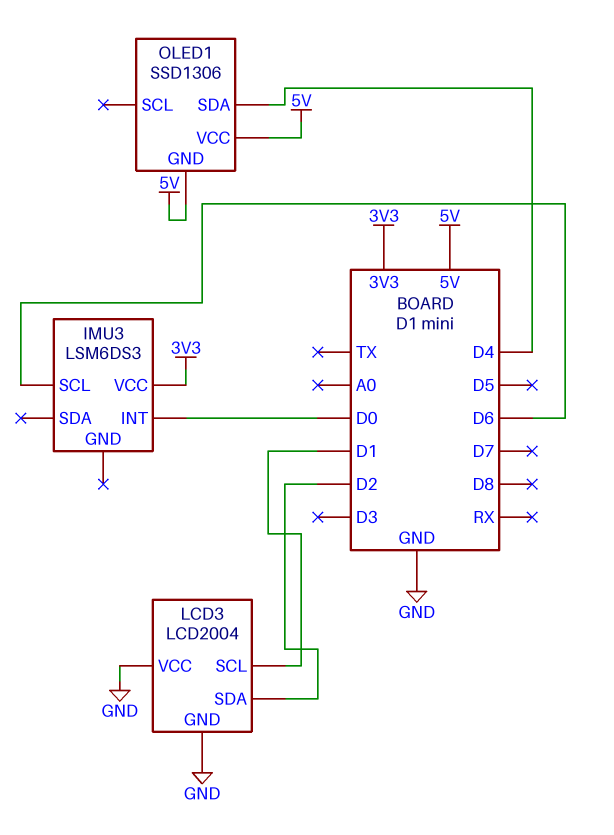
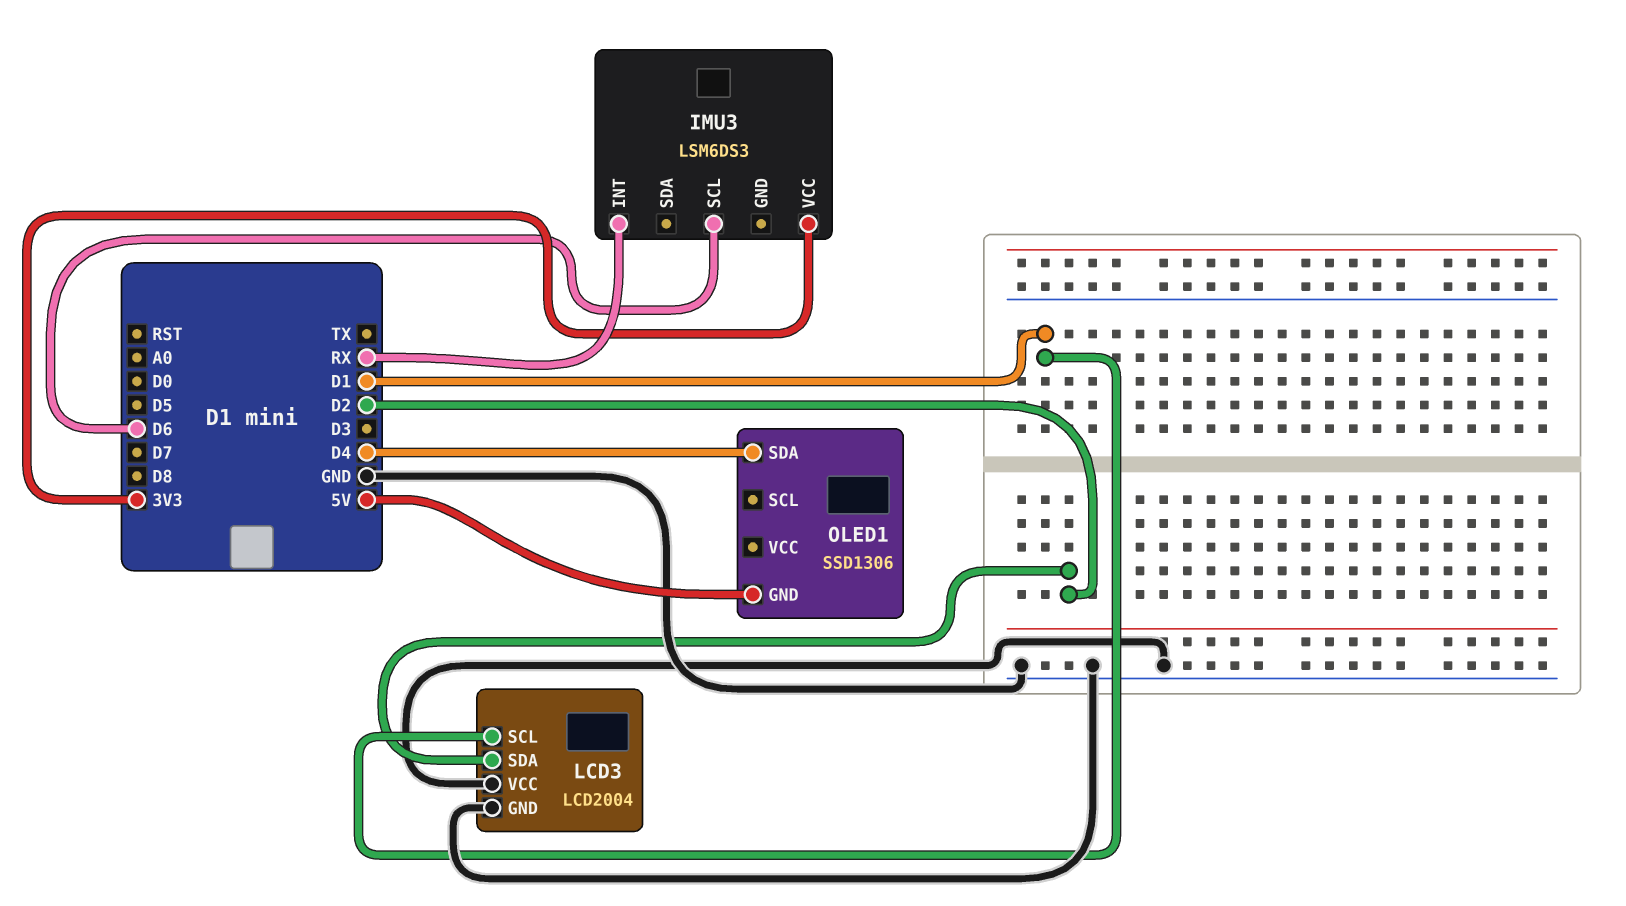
IMU3 pin INT: D0 -> RX
OLED1 pin VCC: 5V -> none

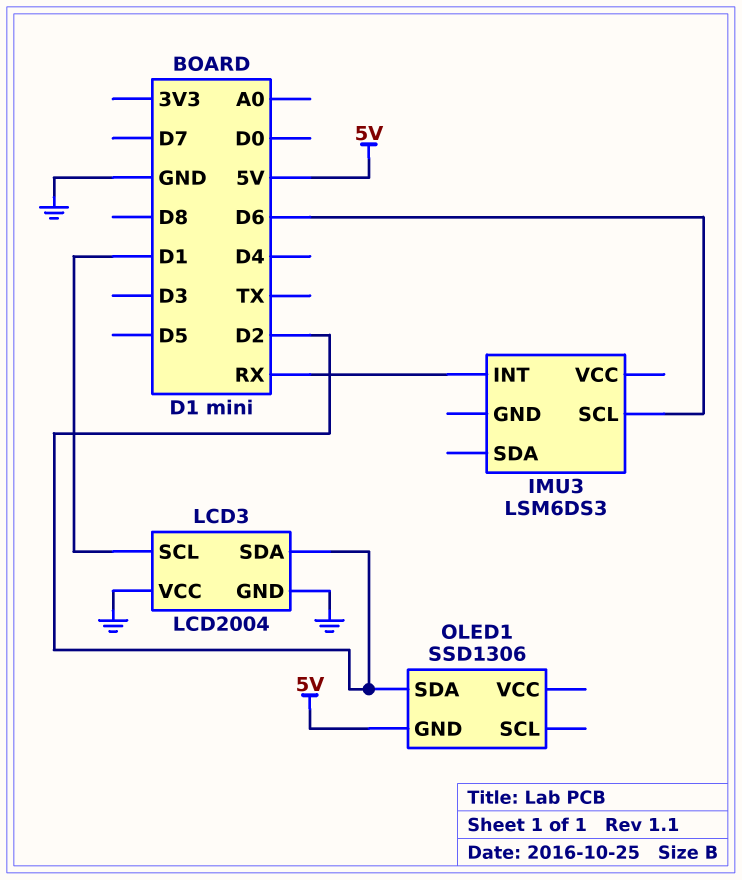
IMU3 pin VCC: 3V3 -> none
OLED1 pin SDA: D4 -> D2

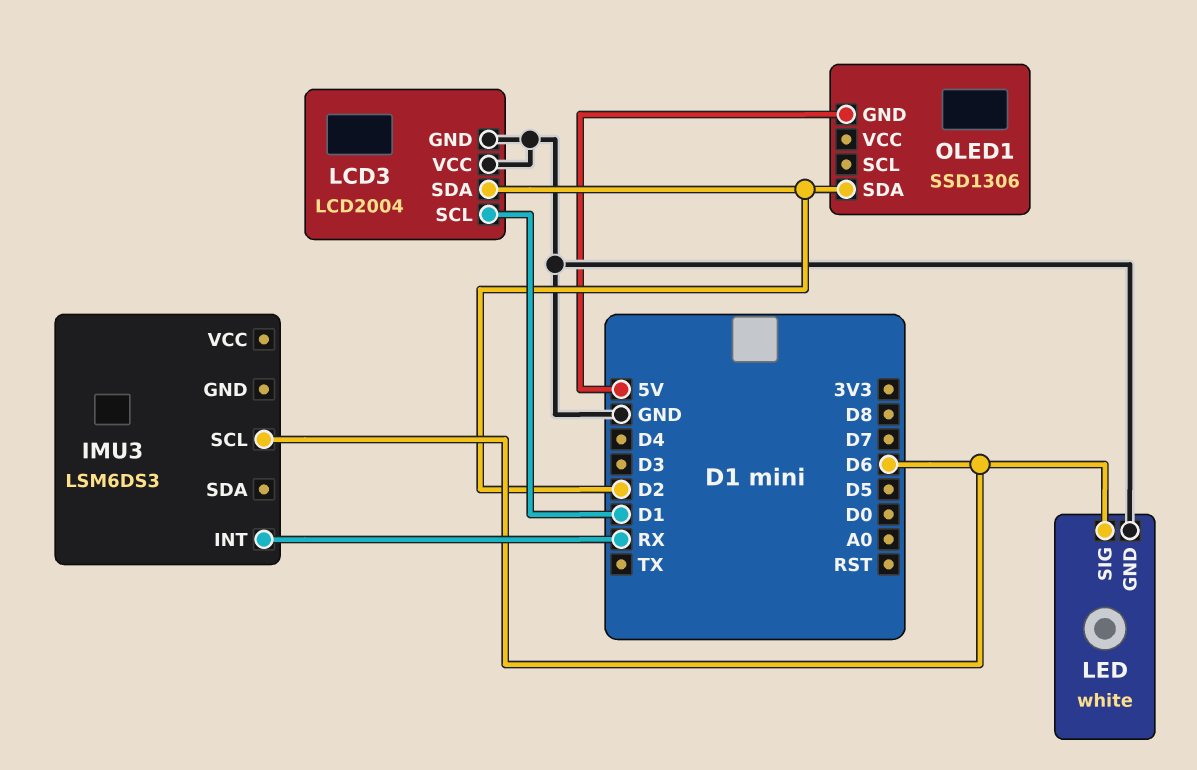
LED: none -> white
LED pin GND: none -> GND
LED pin SIG: none -> D6

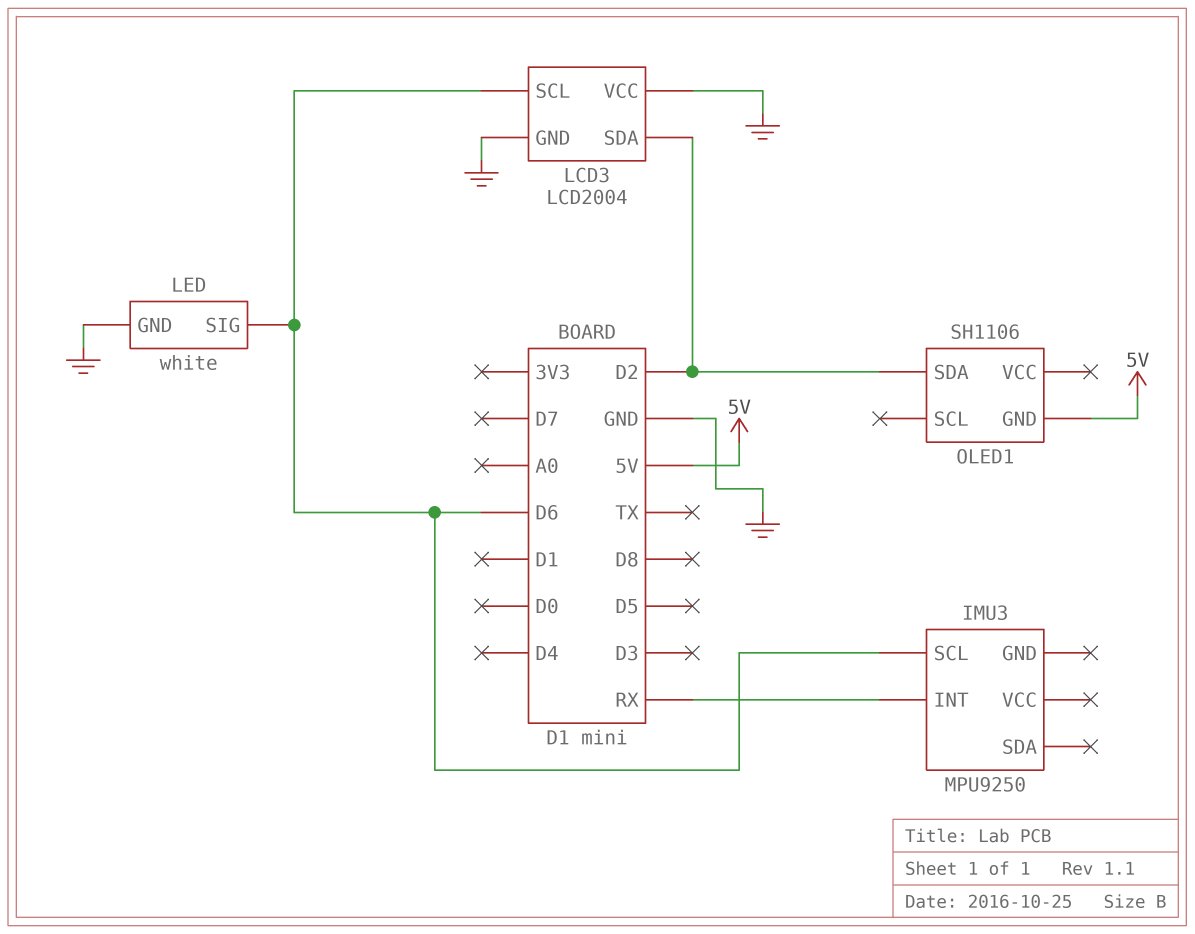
IMU3: LSM6DS3 -> MPU9250
LCD3 pin SCL: D1 -> D6
OLED1: SSD1306 -> SH1106

